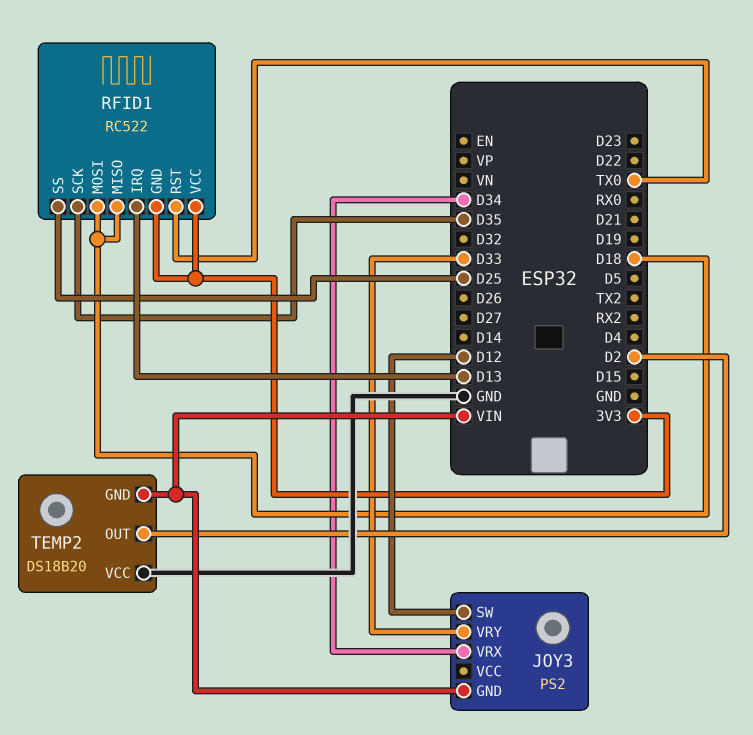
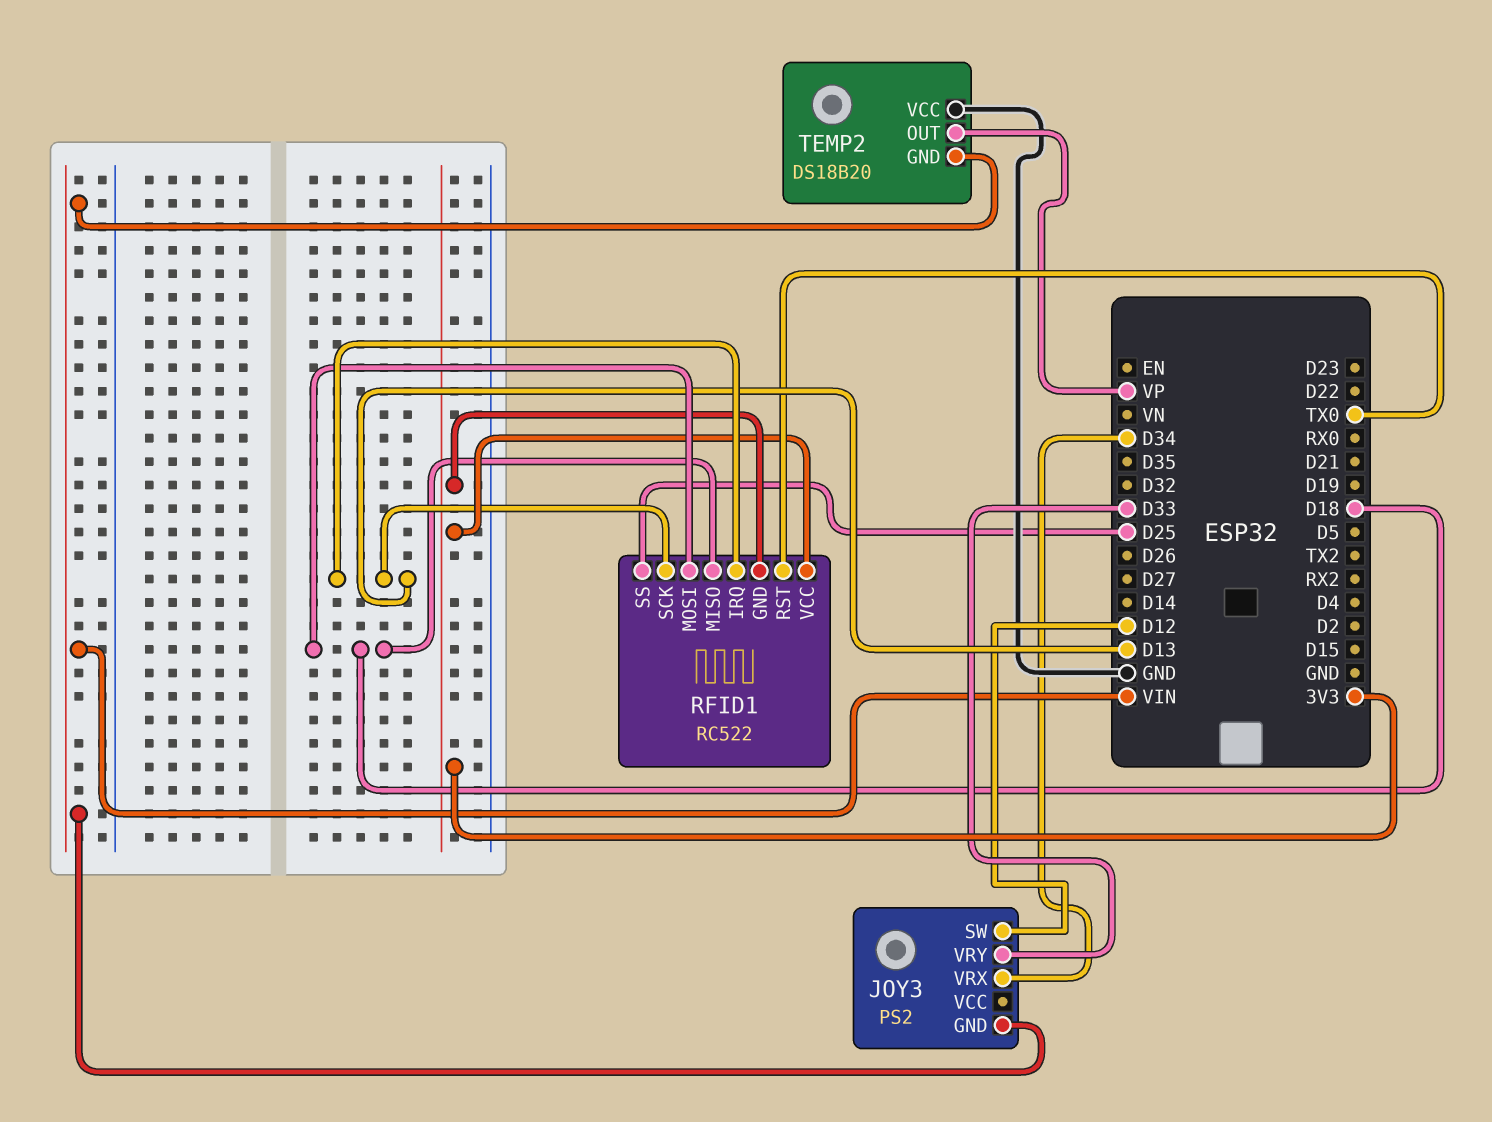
RFID1 pin SCK: D35 -> D13
TEMP2 pin OUT: D2 -> VP

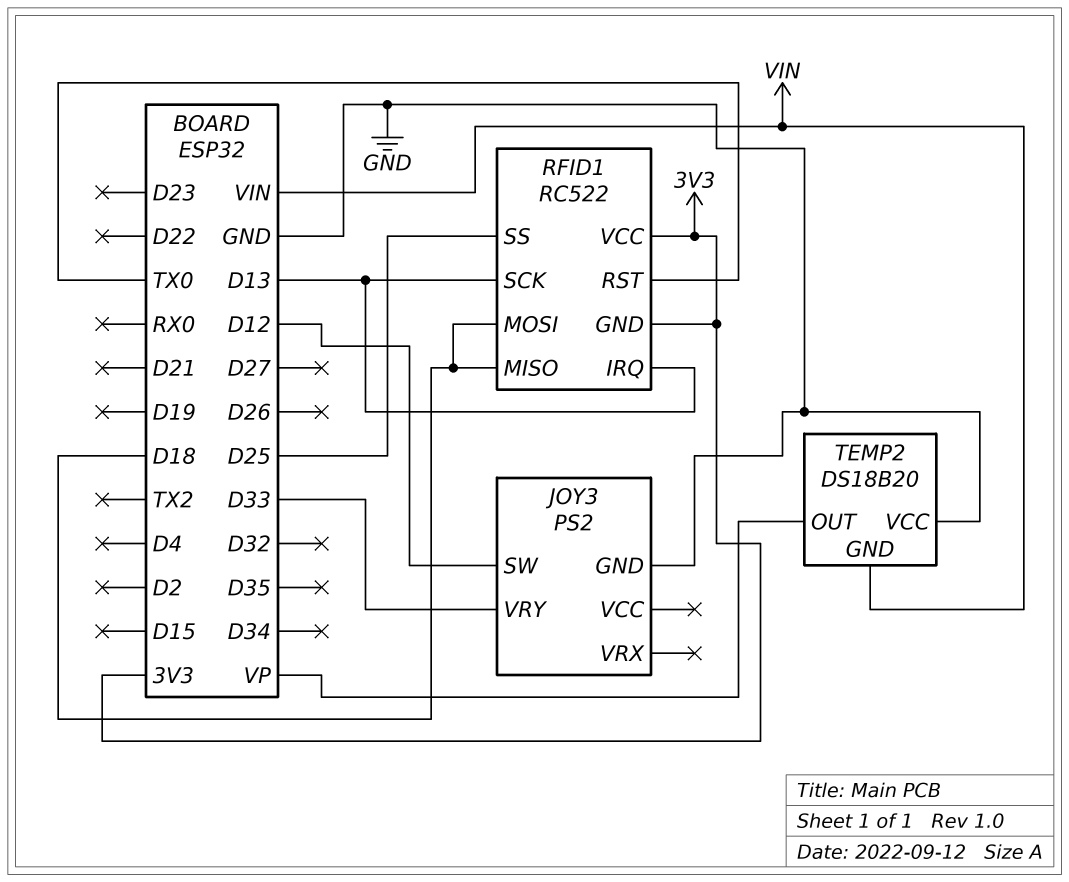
JOY3 pin GND: VIN -> GND
JOY3 pin VRX: D34 -> none

